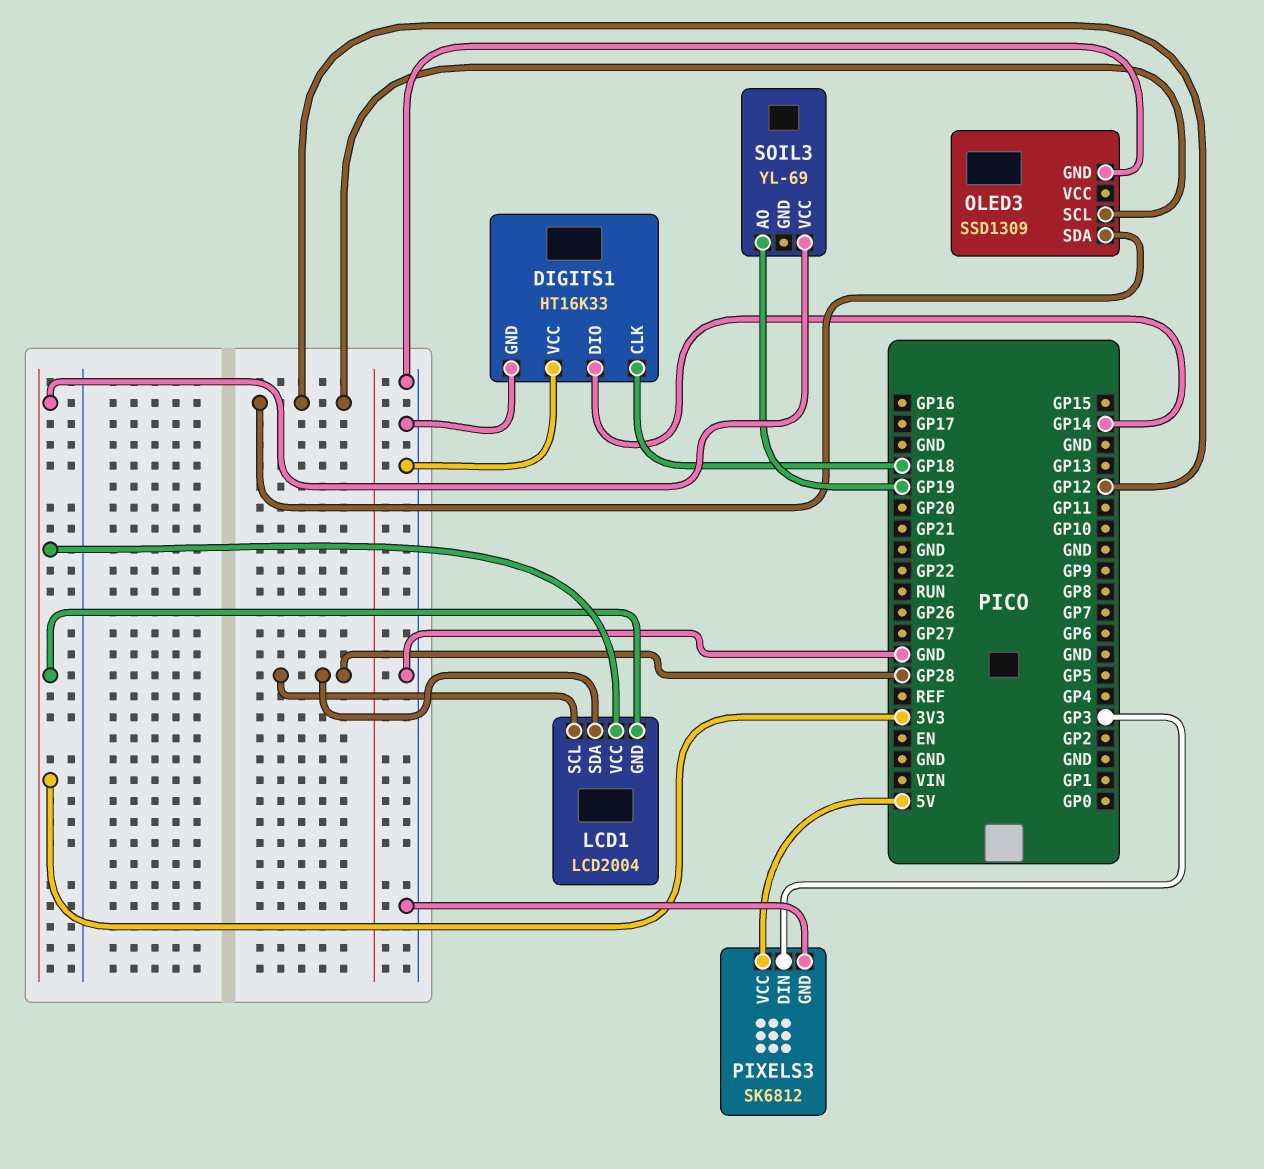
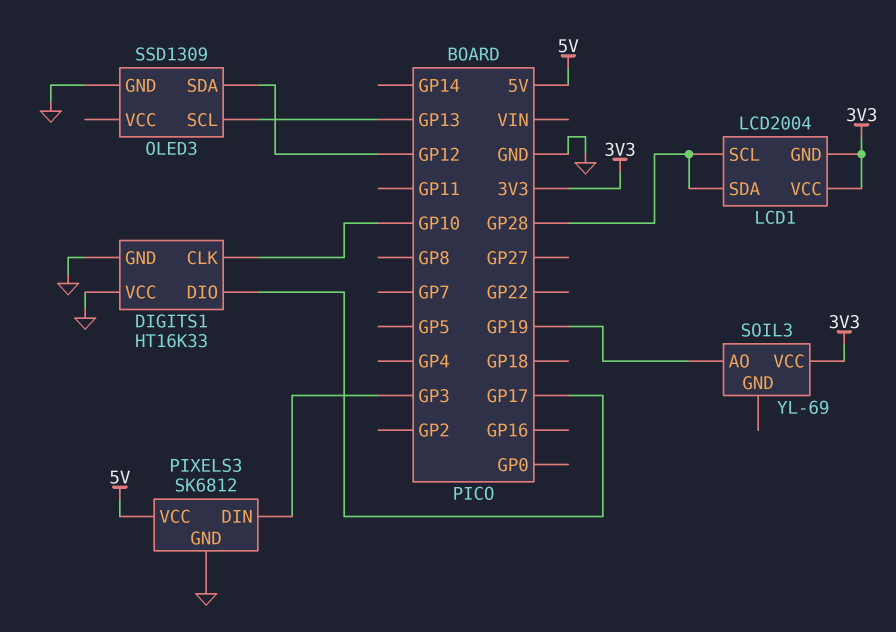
DIGITS1 pin CLK: GP18 -> GP10
DIGITS1 pin DIO: GP14 -> GP17
OLED3 pin SCL: GP12 -> GP13

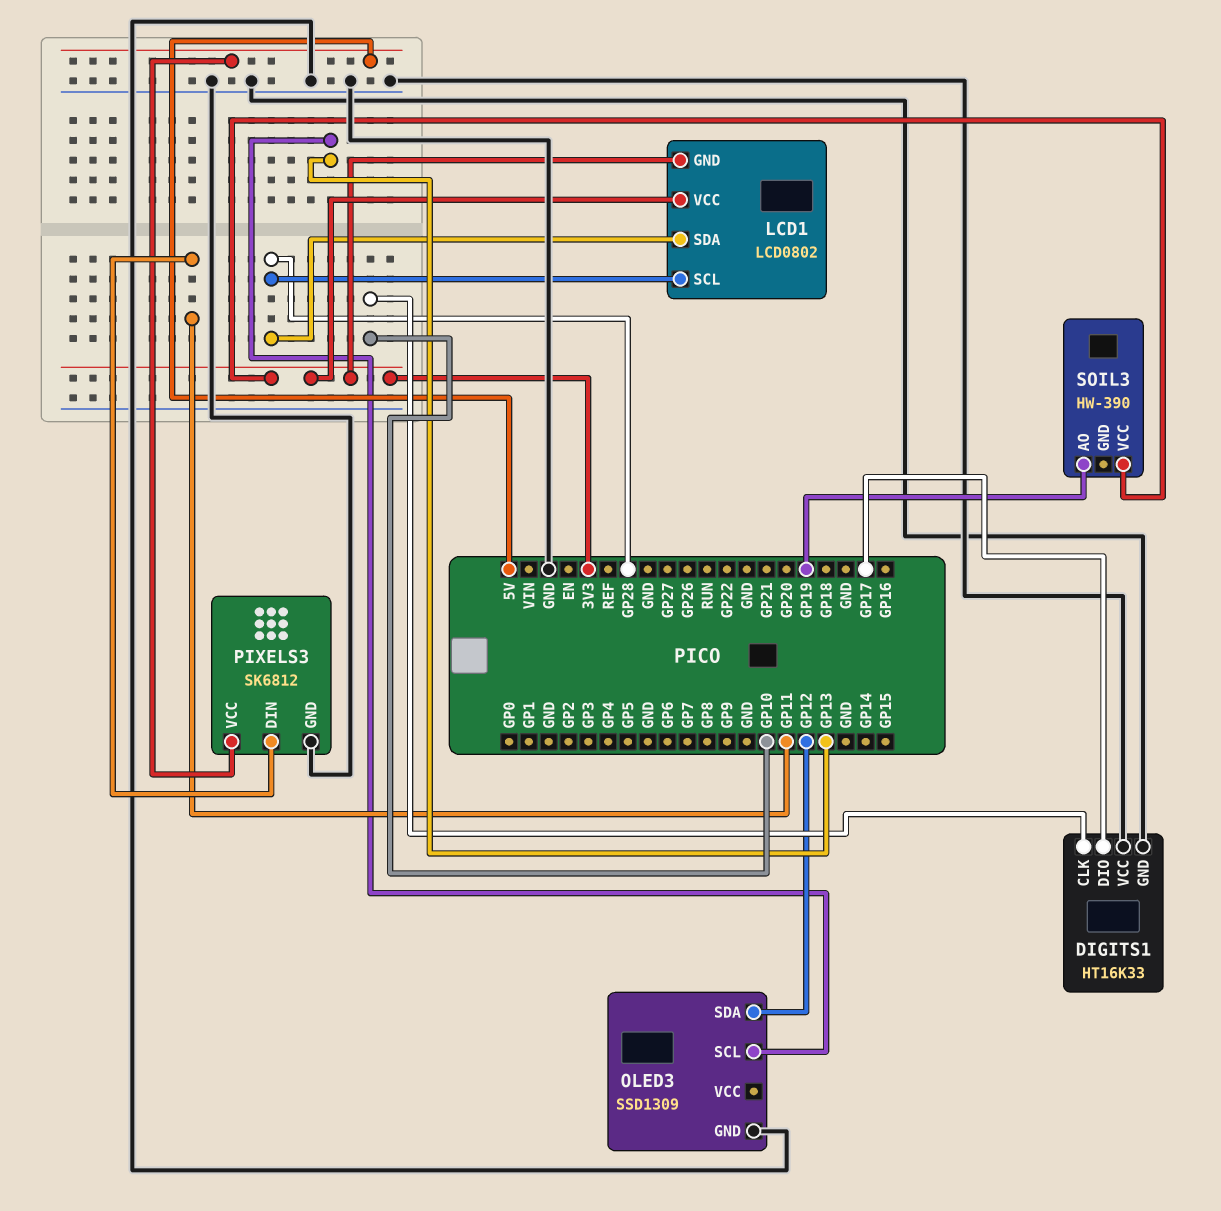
LCD1: LCD2004 -> LCD0802
PIXELS3 pin DIN: GP3 -> GP11
SOIL3: YL-69 -> HW-390

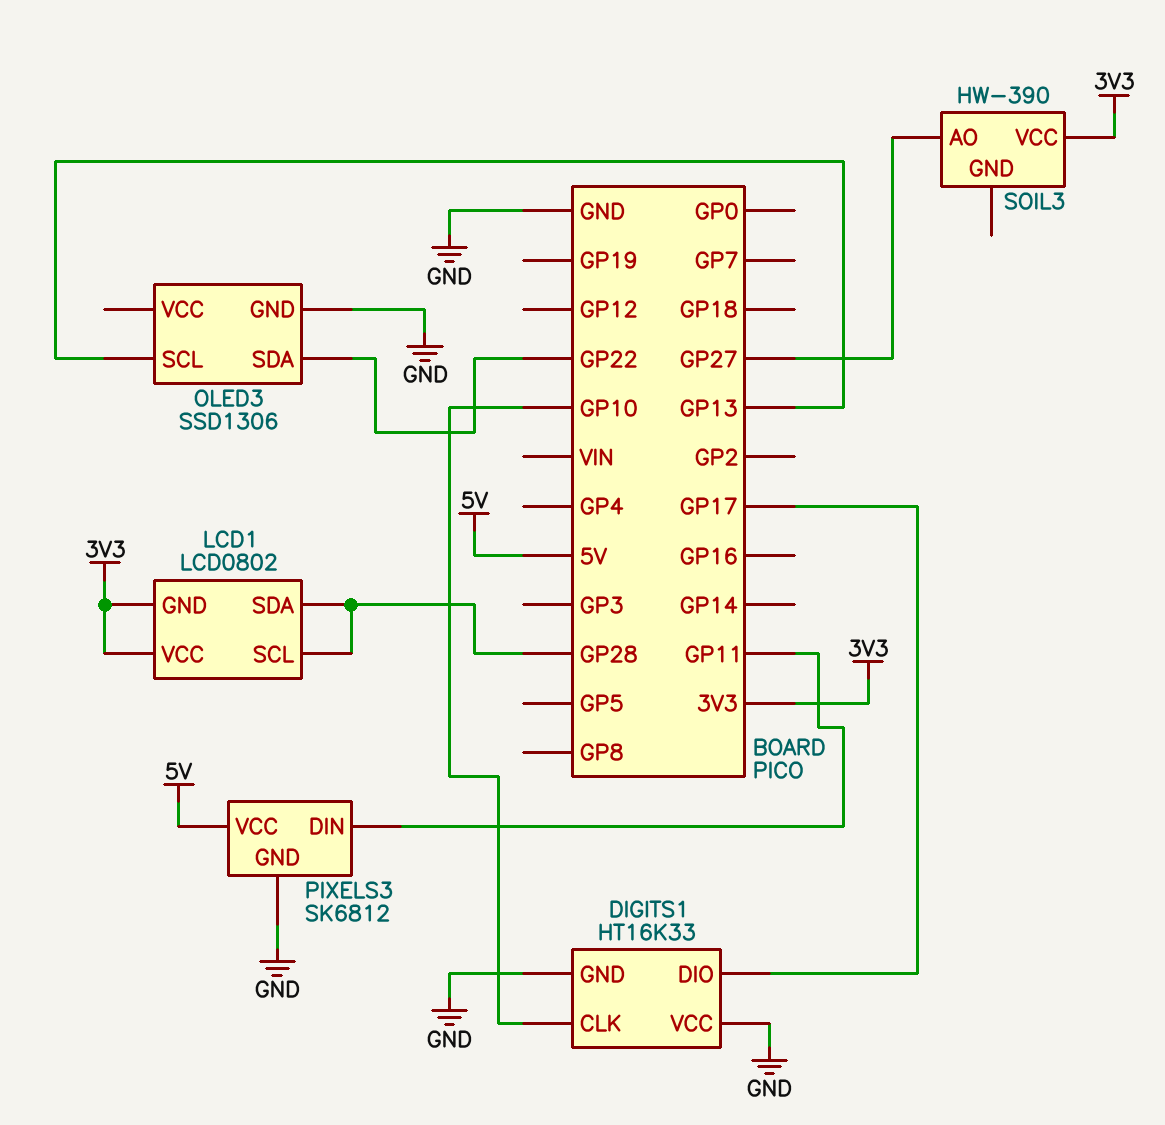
OLED3: SSD1309 -> SSD1306
OLED3 pin SDA: GP12 -> GP22
SOIL3 pin AO: GP19 -> GP27

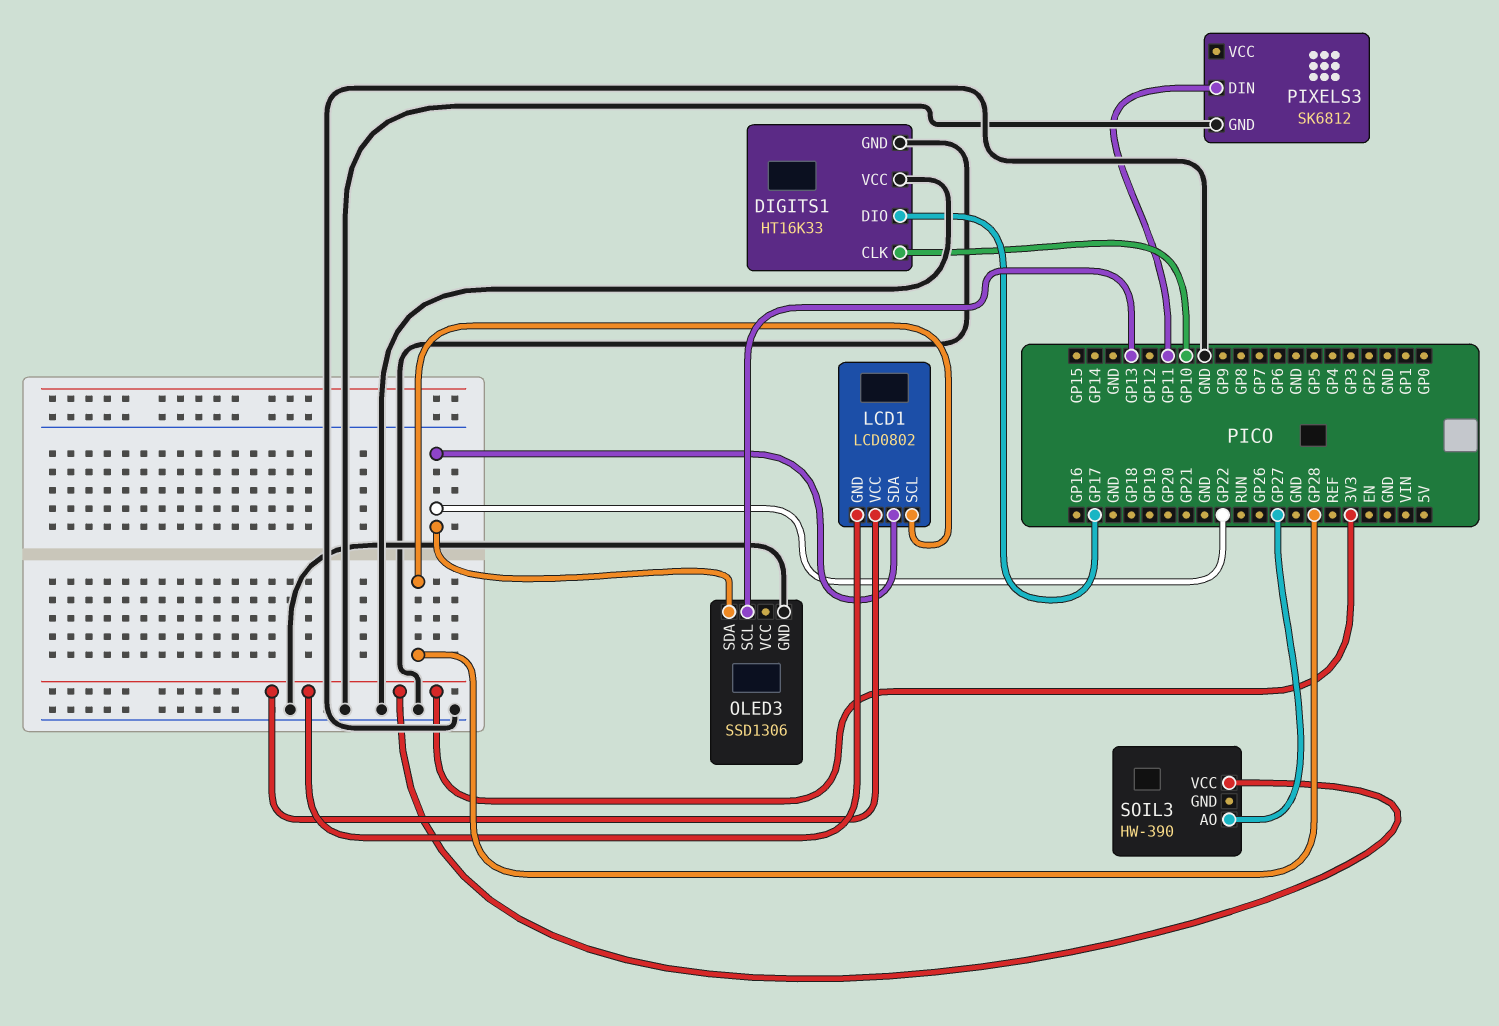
LCD1 pin SDA: GP28 -> GP22
PIXELS3 pin VCC: 5V -> none

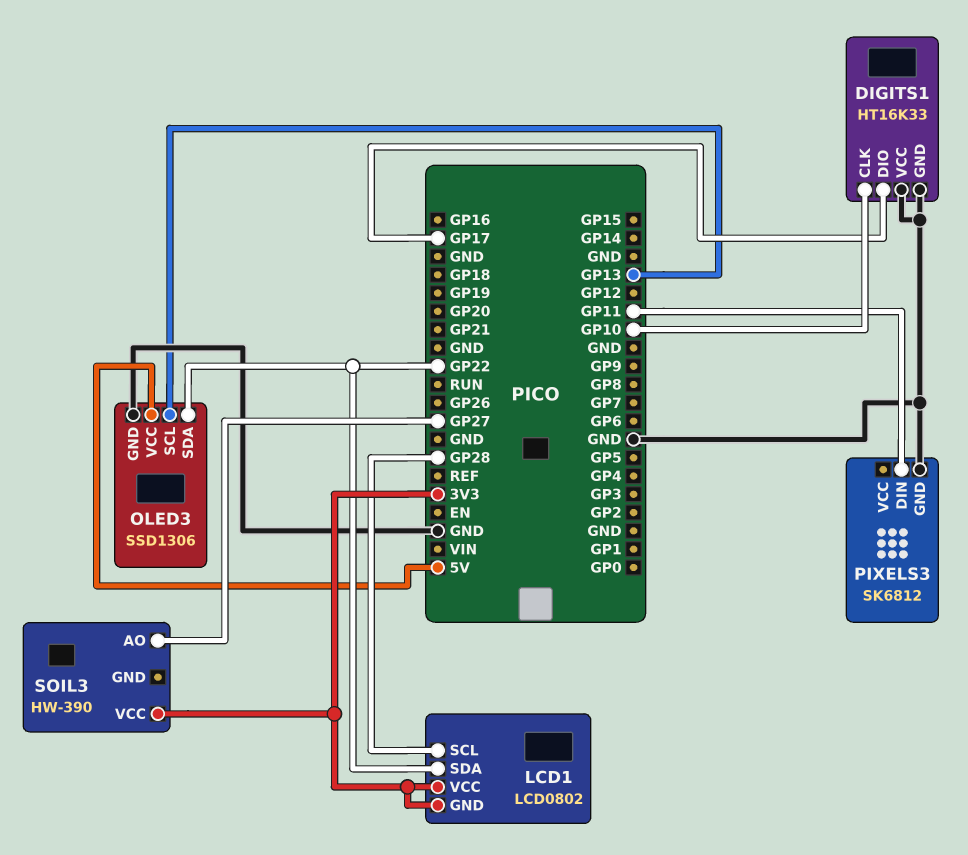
OLED3 pin VCC: none -> 5V

